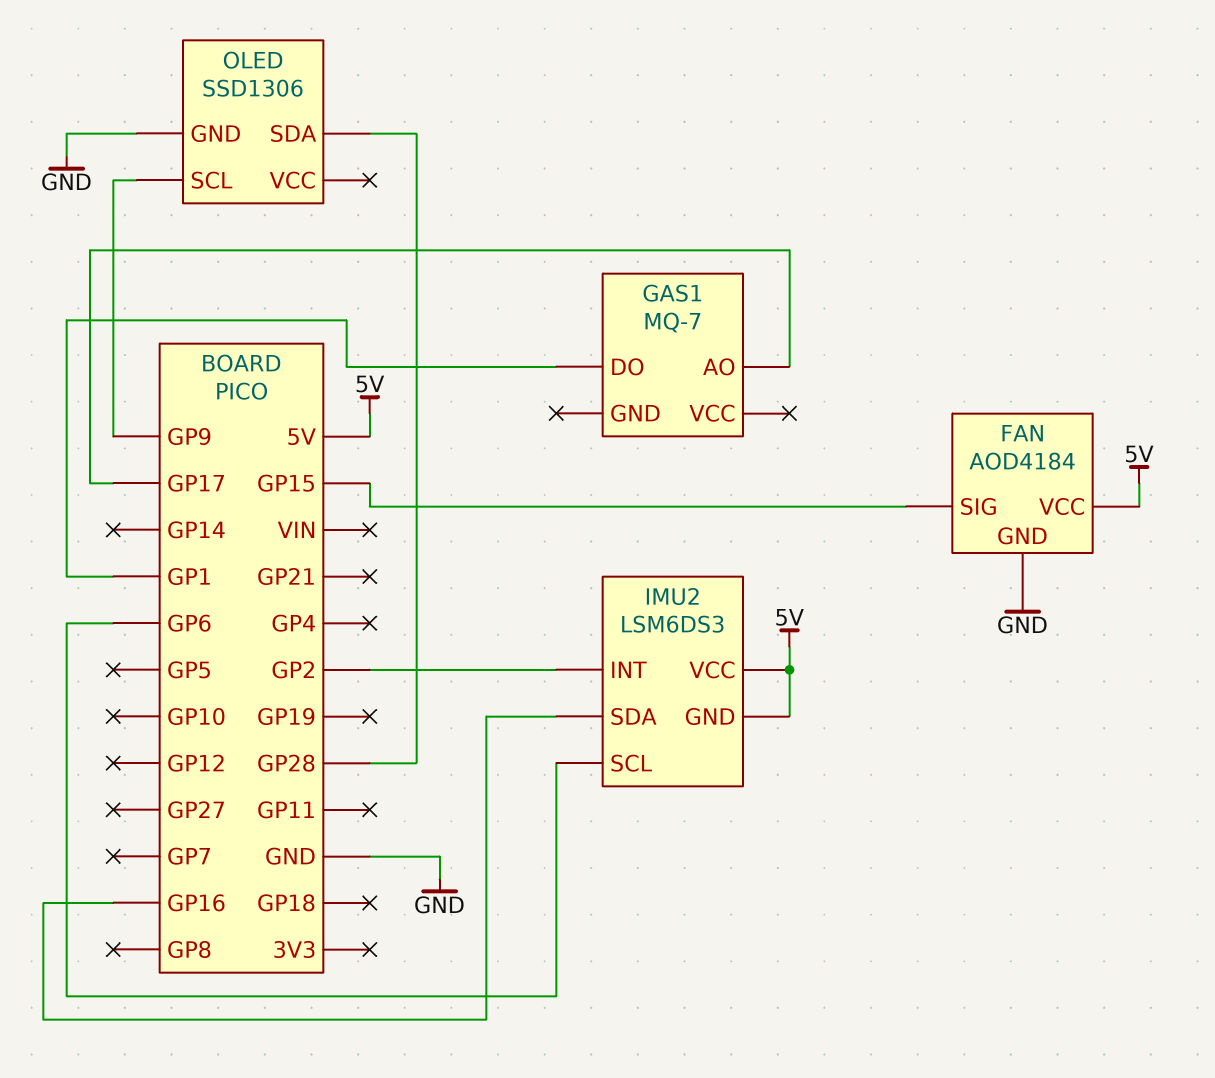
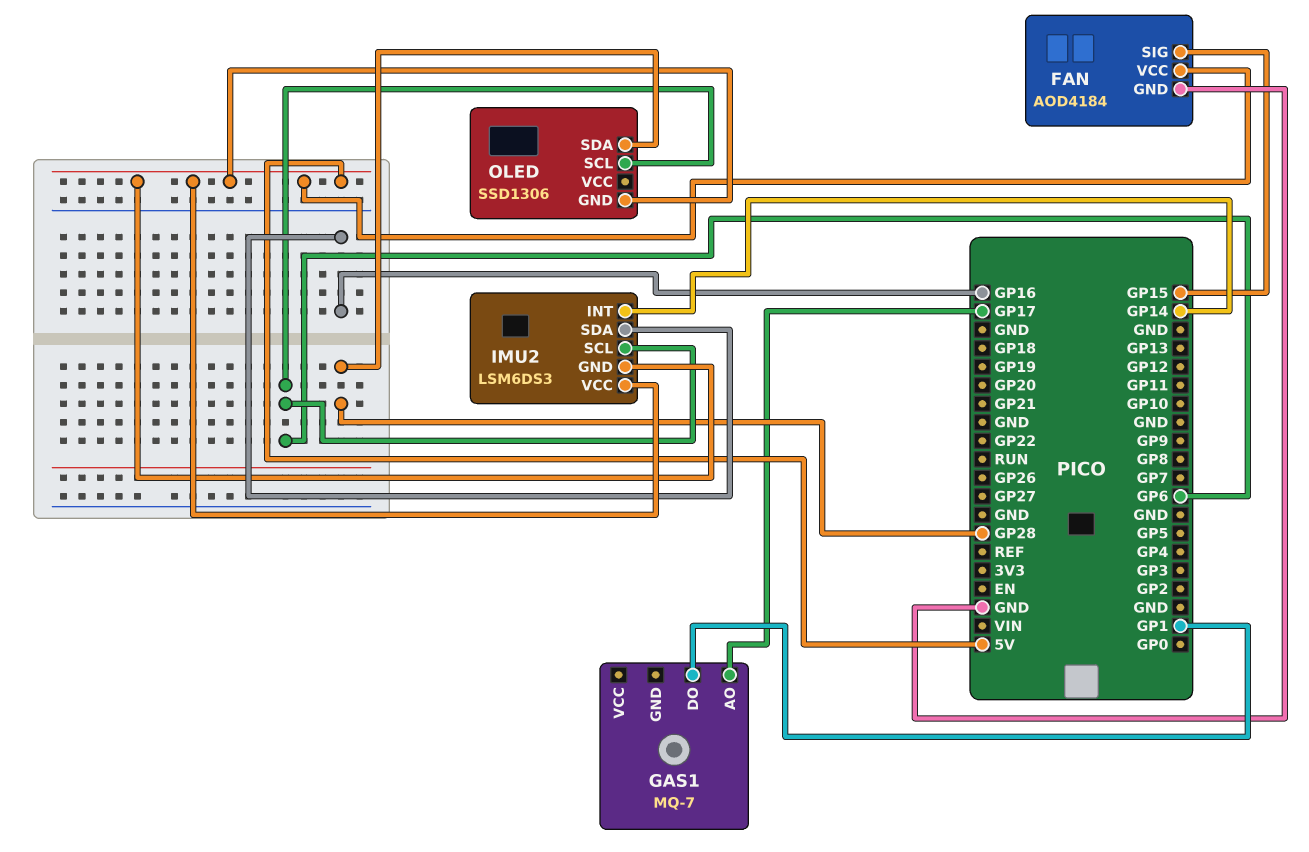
IMU2 pin INT: GP2 -> GP14
OLED pin GND: GND -> 5V
OLED pin SCL: GP9 -> GP6

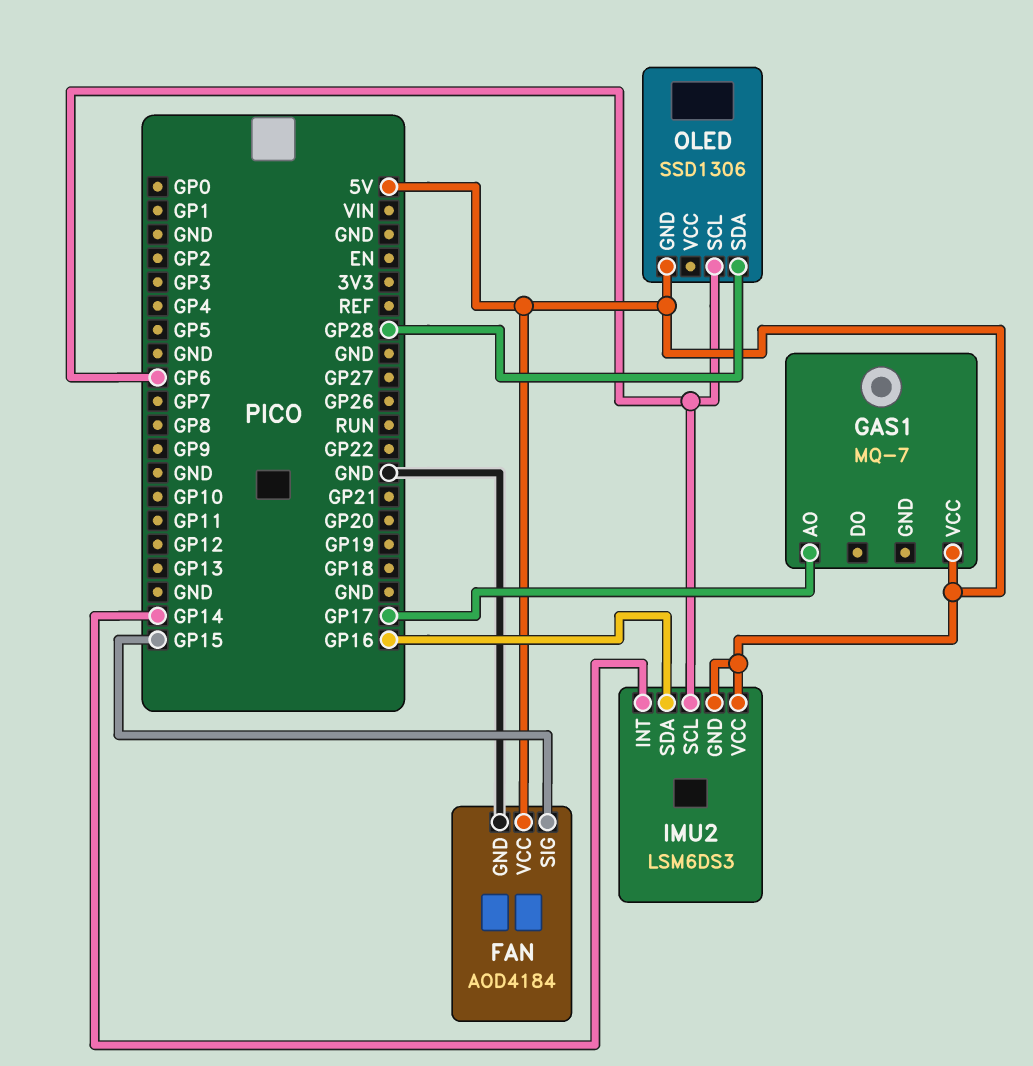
GAS1 pin DO: GP1 -> none
GAS1 pin VCC: none -> 5V

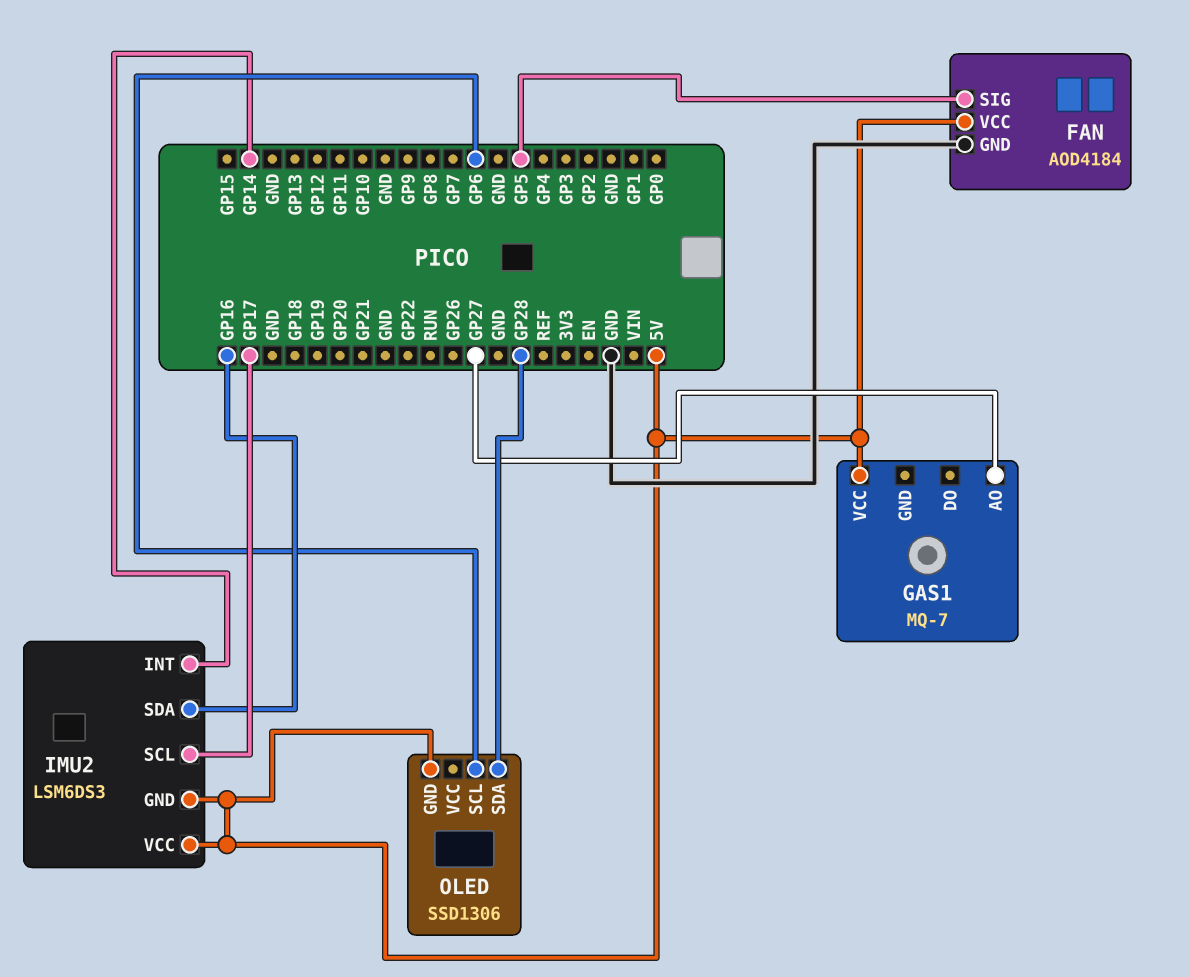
FAN pin SIG: GP15 -> GP5
GAS1 pin AO: GP17 -> GP27
IMU2 pin SCL: GP6 -> GP17

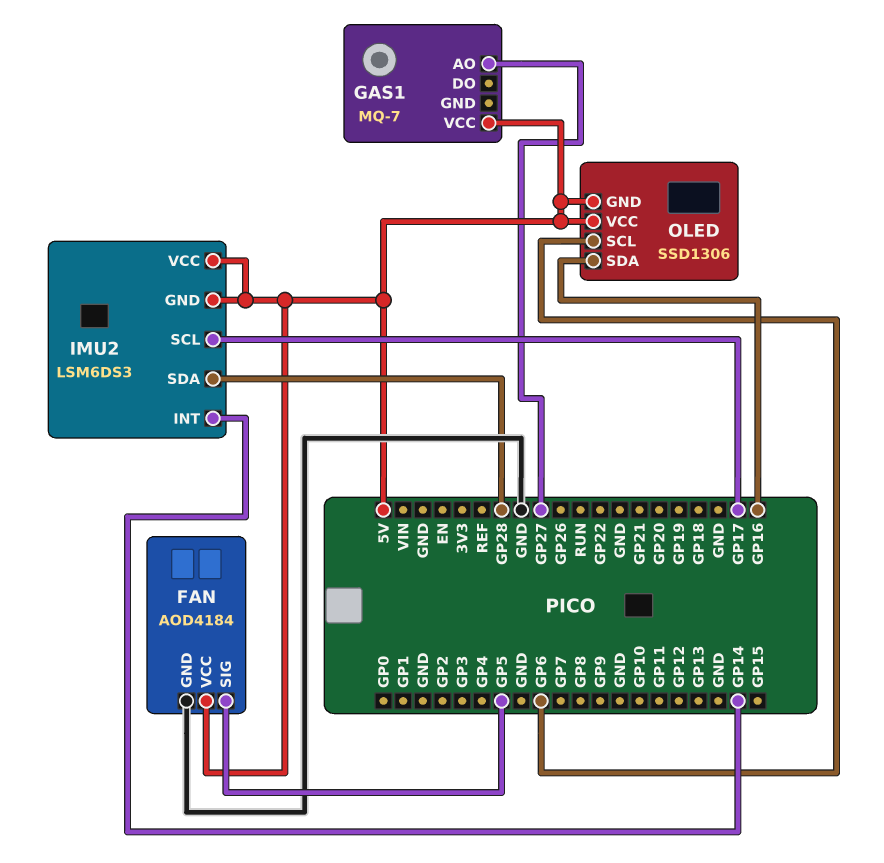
IMU2 pin SDA: GP16 -> GP28
OLED pin SDA: GP28 -> GP16
OLED pin VCC: none -> 5V

